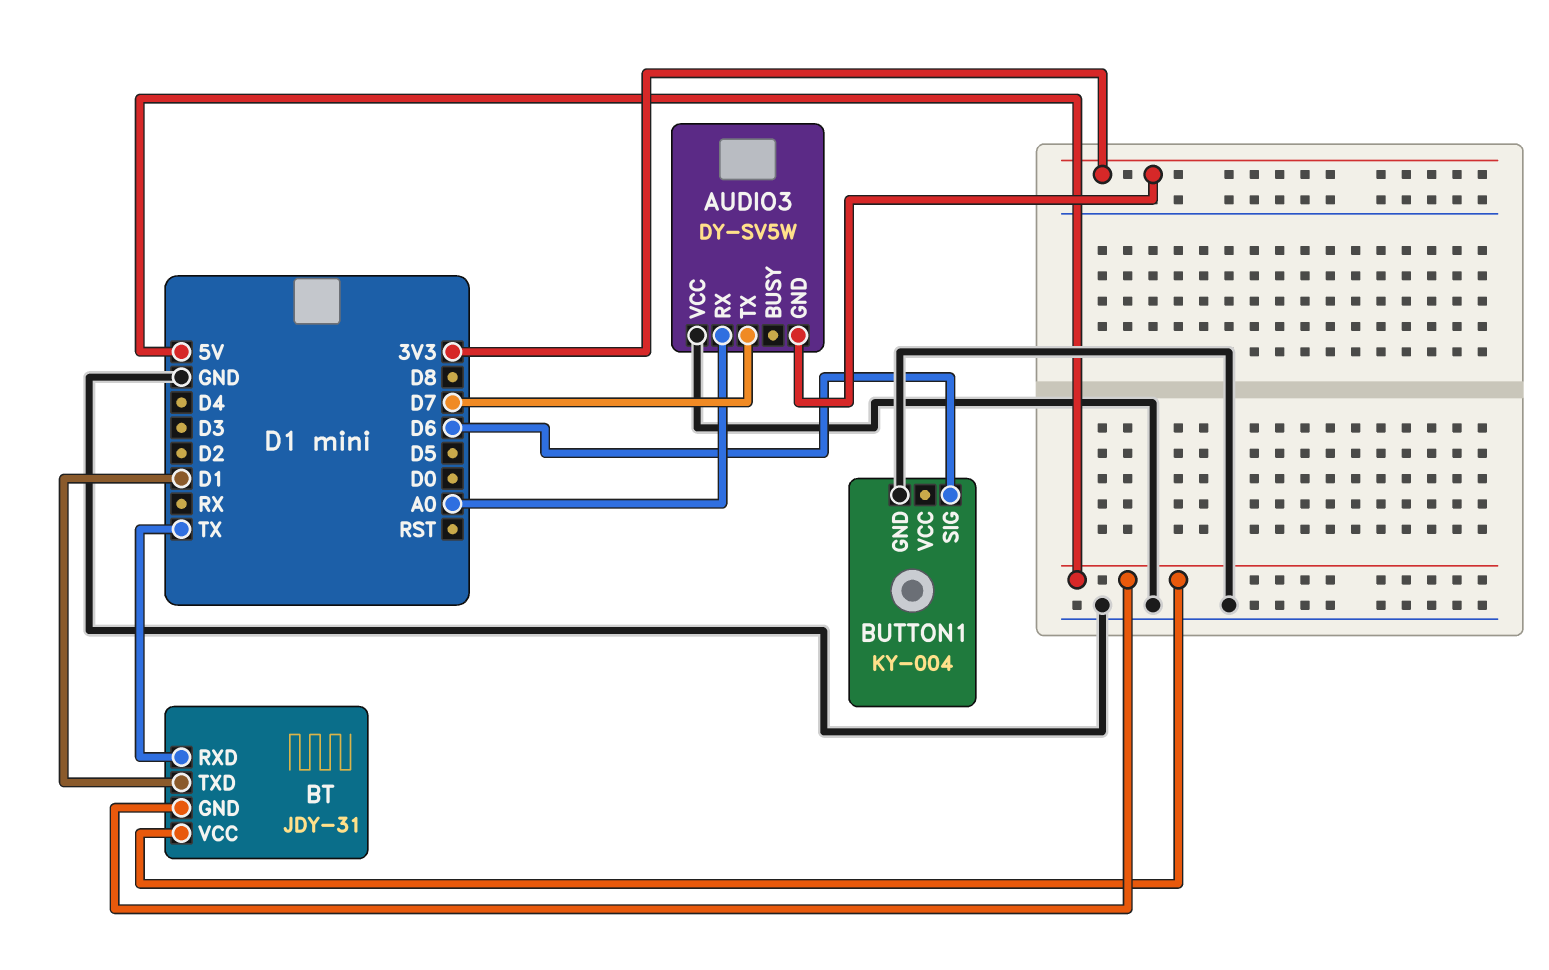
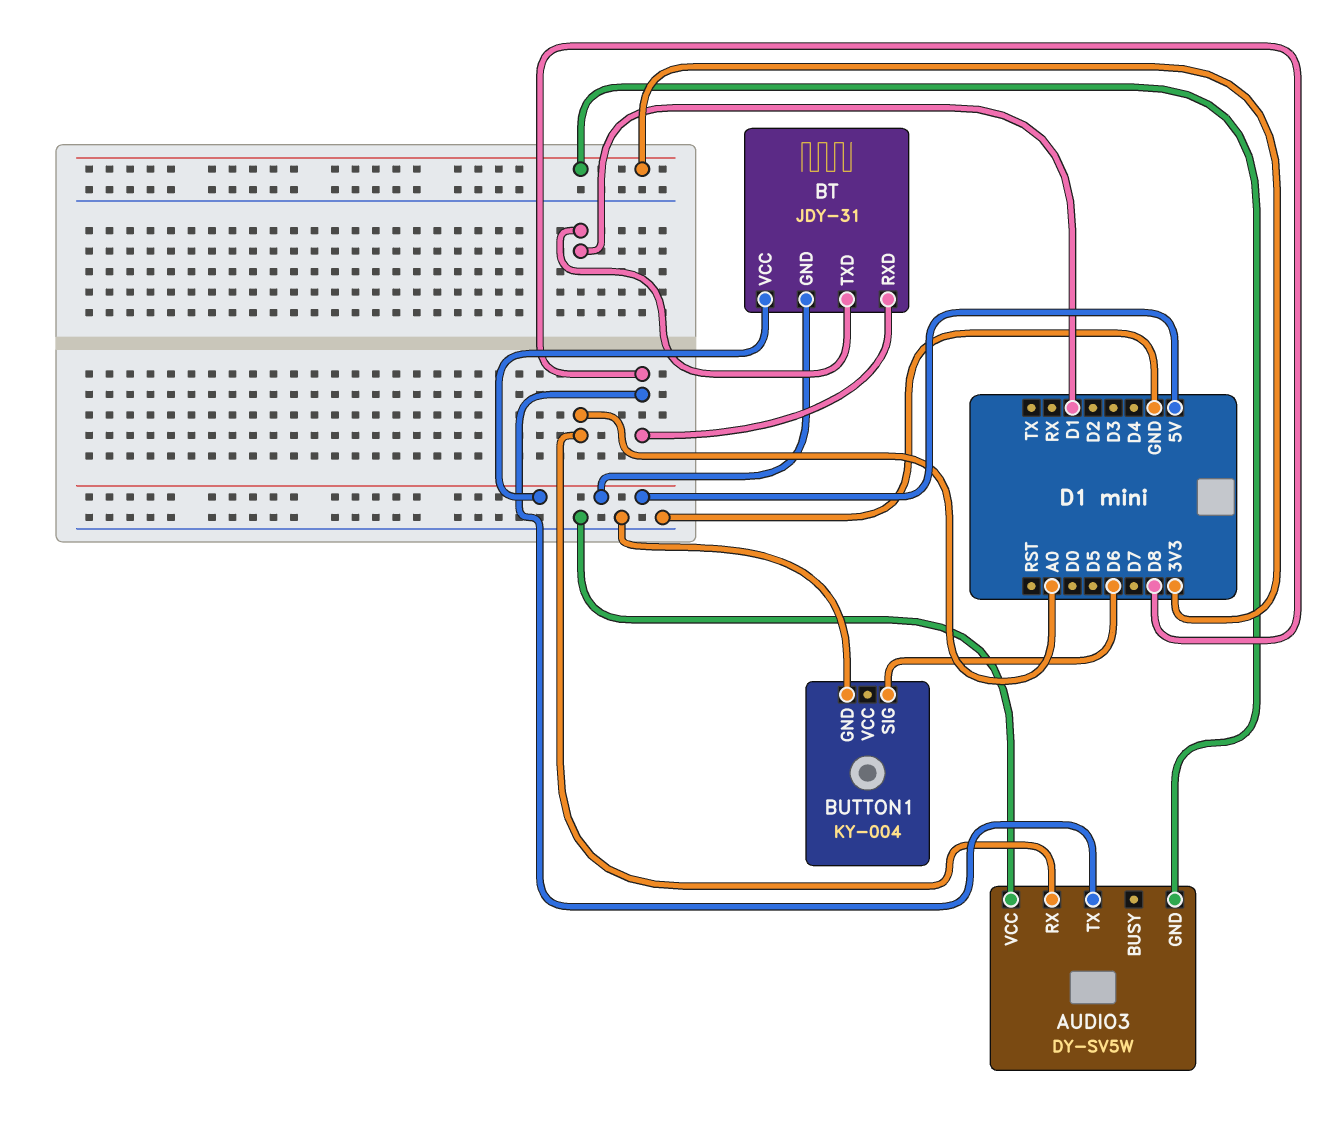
AUDIO3 pin TX: D7 -> D8
BT pin RXD: TX -> D8

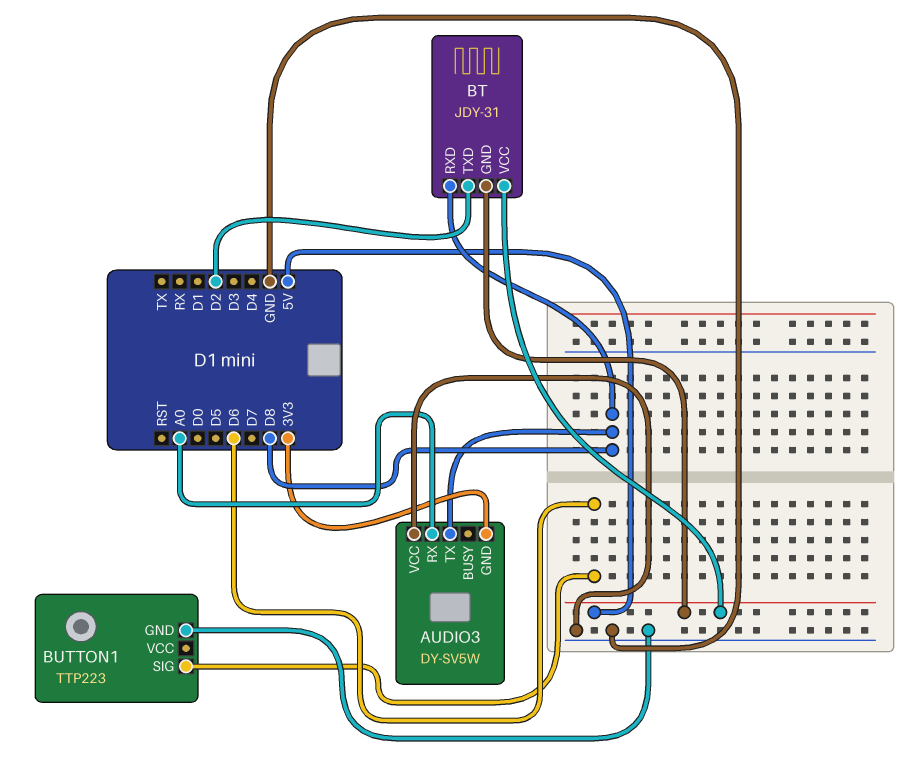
BT pin TXD: D1 -> D2
BUTTON1: KY-004 -> TTP223

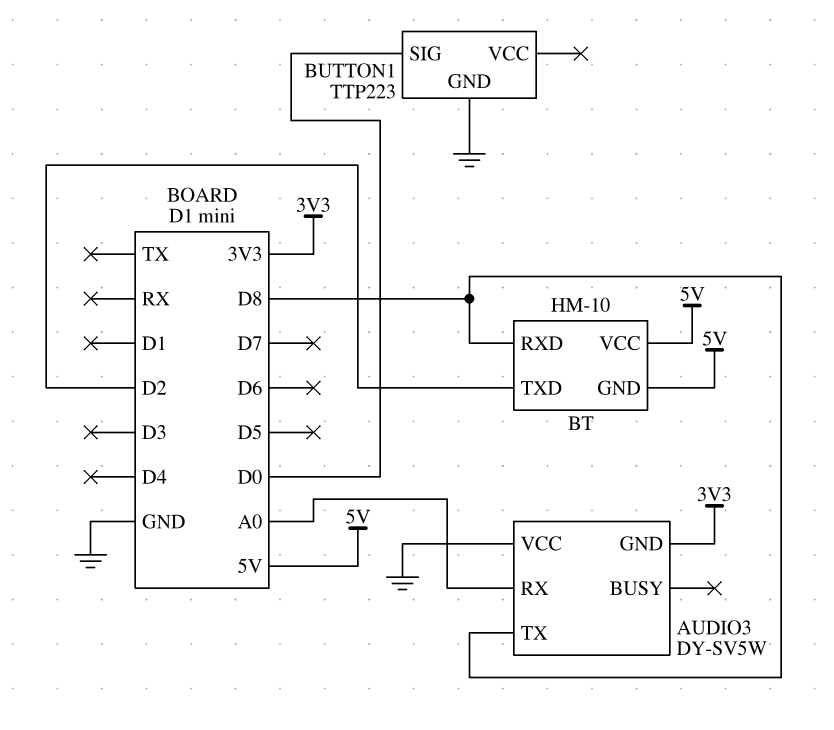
BT: JDY-31 -> HM-10
BUTTON1 pin SIG: D6 -> D0

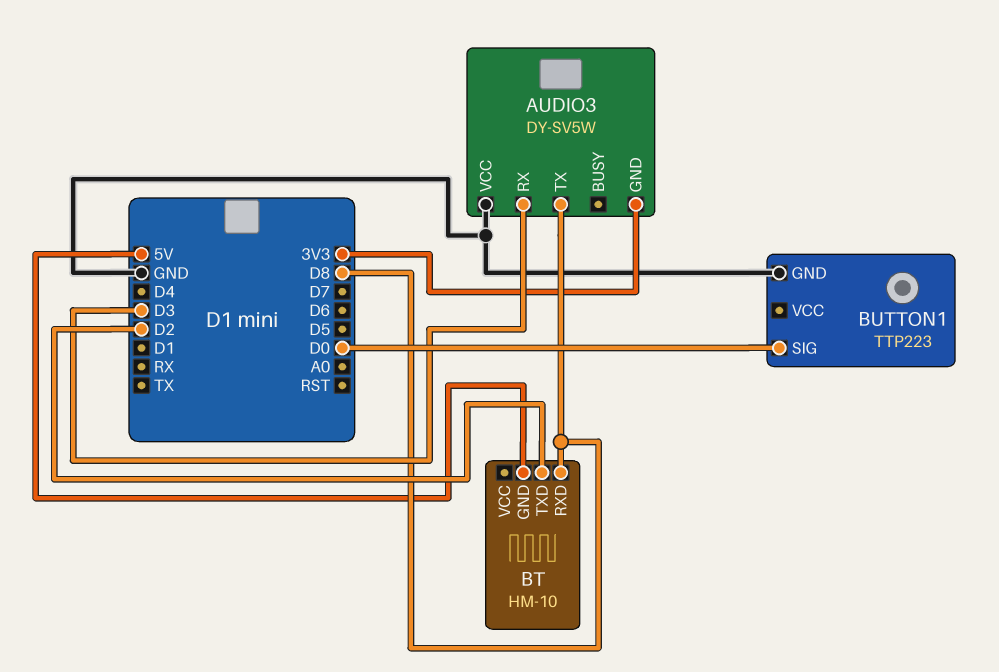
AUDIO3 pin RX: A0 -> D3
BT pin VCC: 5V -> none

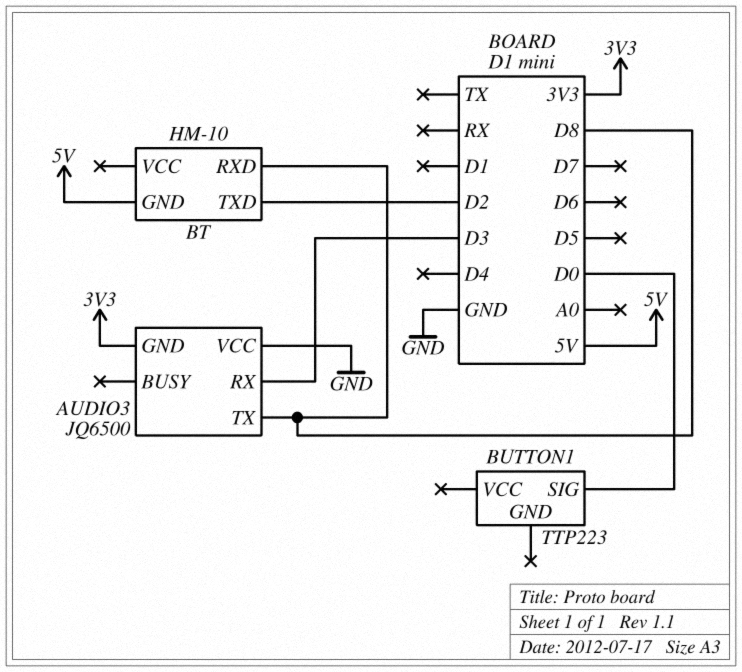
AUDIO3: DY-SV5W -> JQ6500
BUTTON1 pin GND: GND -> none

